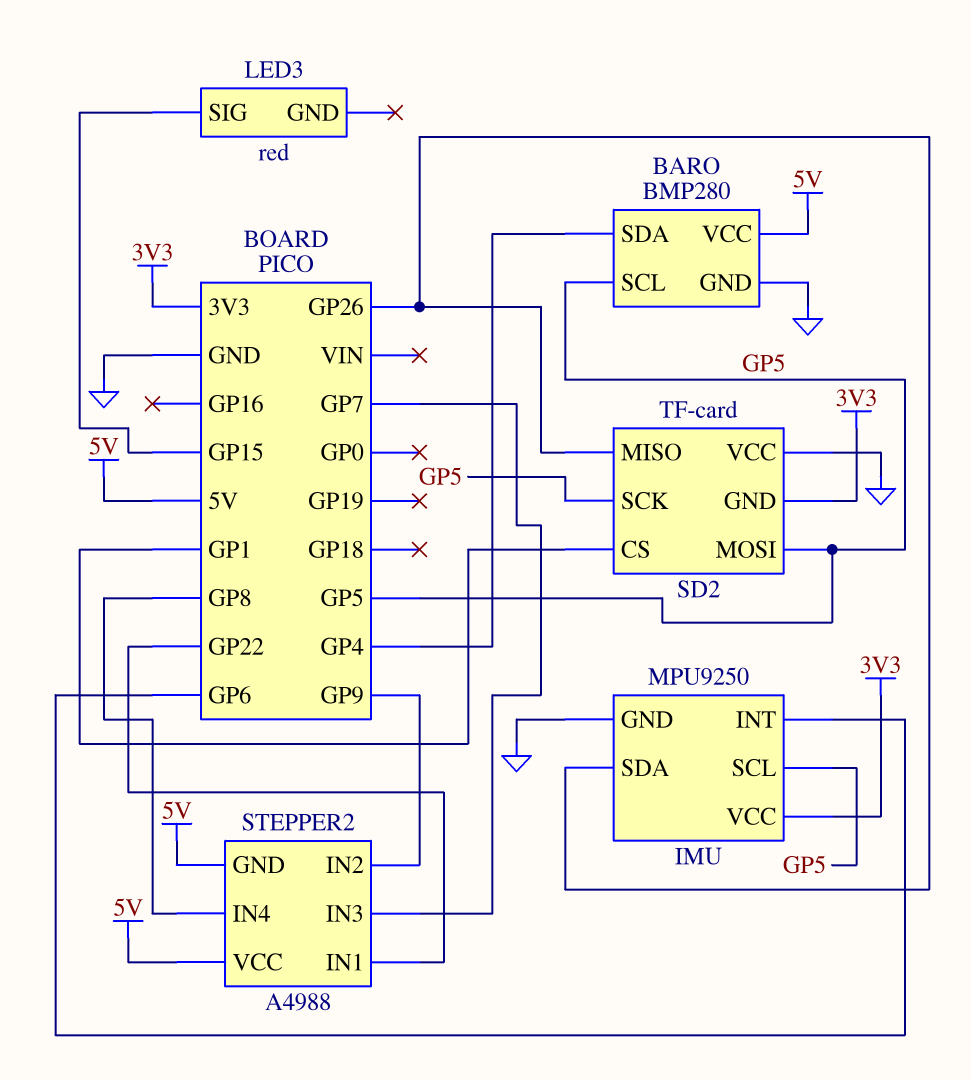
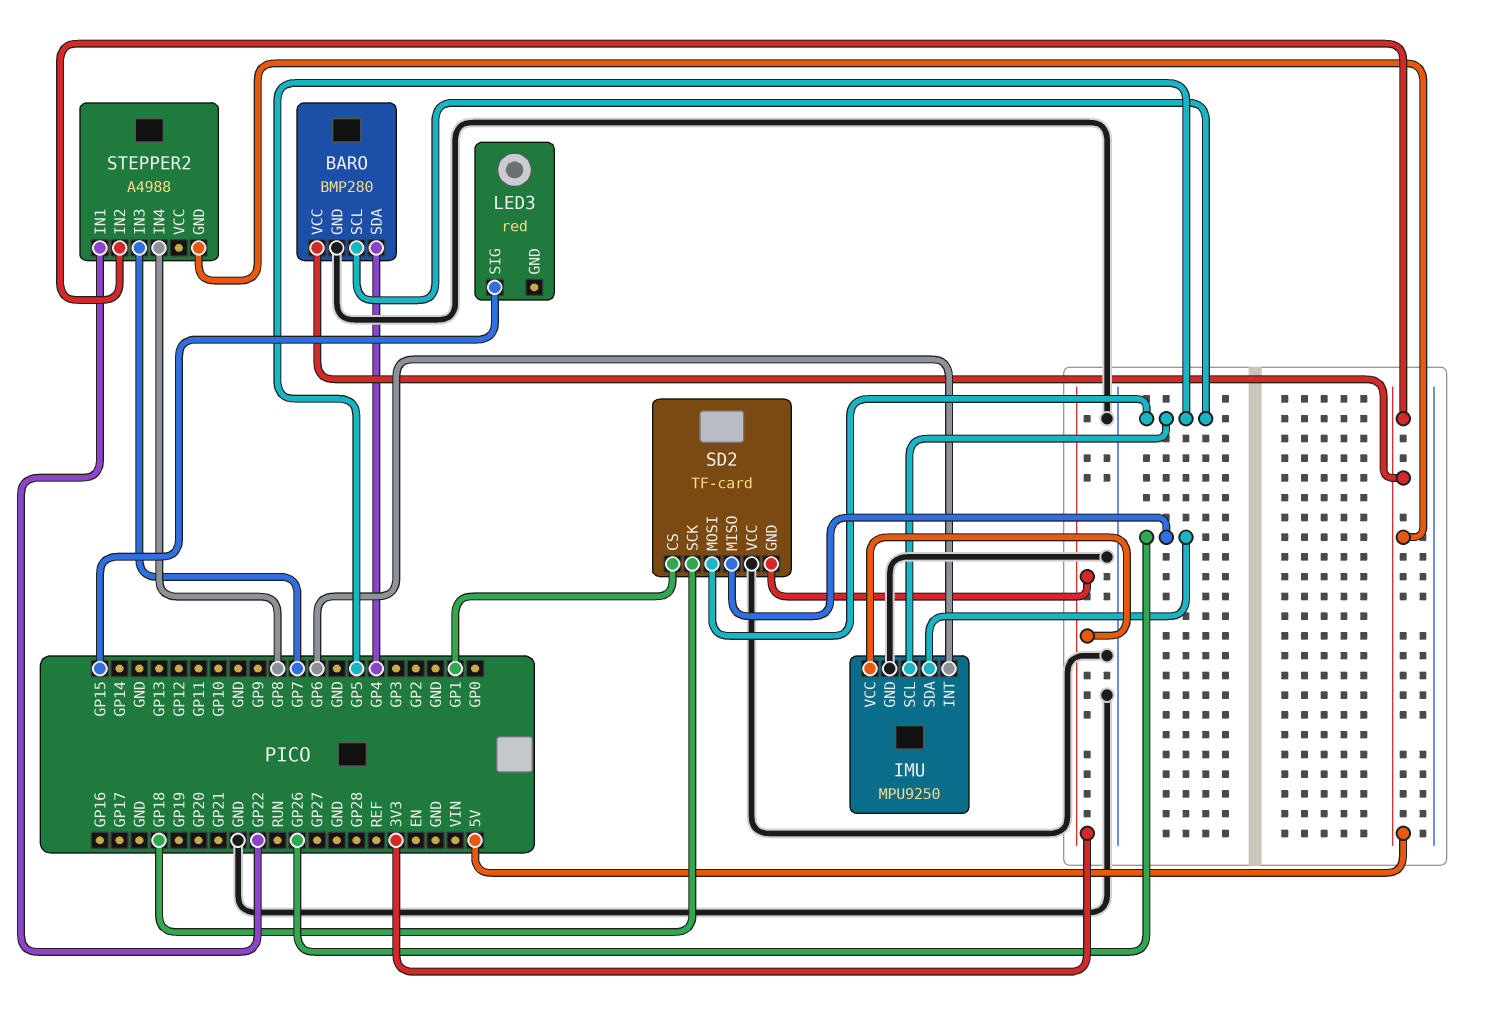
SD2 pin SCK: GP5 -> GP18
STEPPER2 pin IN2: GP9 -> 5V
STEPPER2 pin VCC: 5V -> none

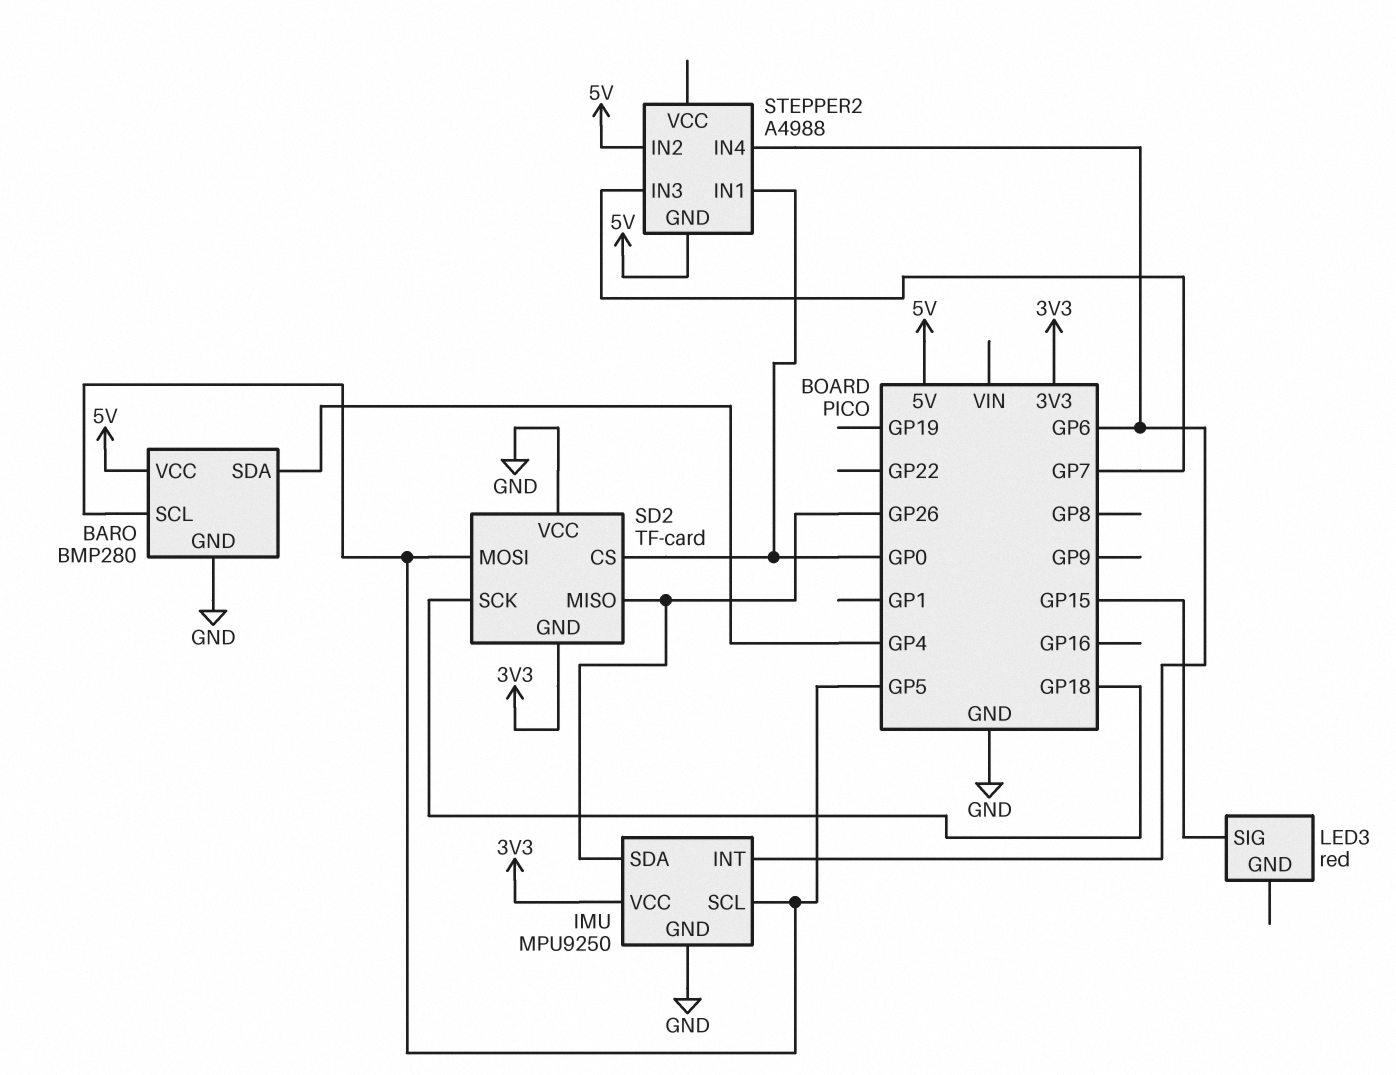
SD2 pin CS: GP1 -> GP0
STEPPER2 pin IN1: GP22 -> GP0
STEPPER2 pin IN4: GP8 -> GP6

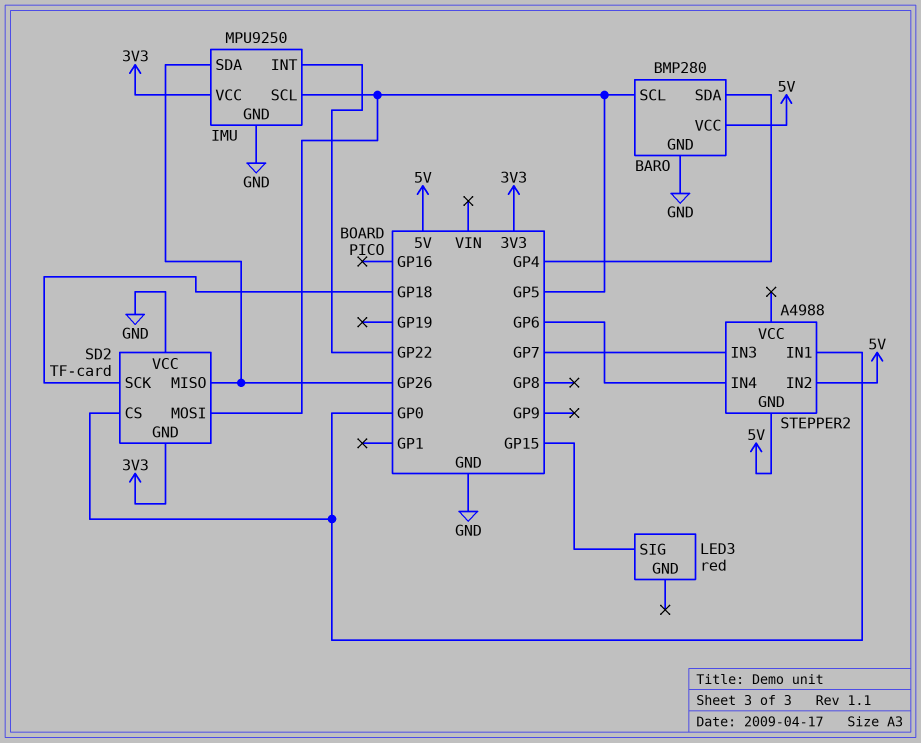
IMU pin INT: GP6 -> GP22

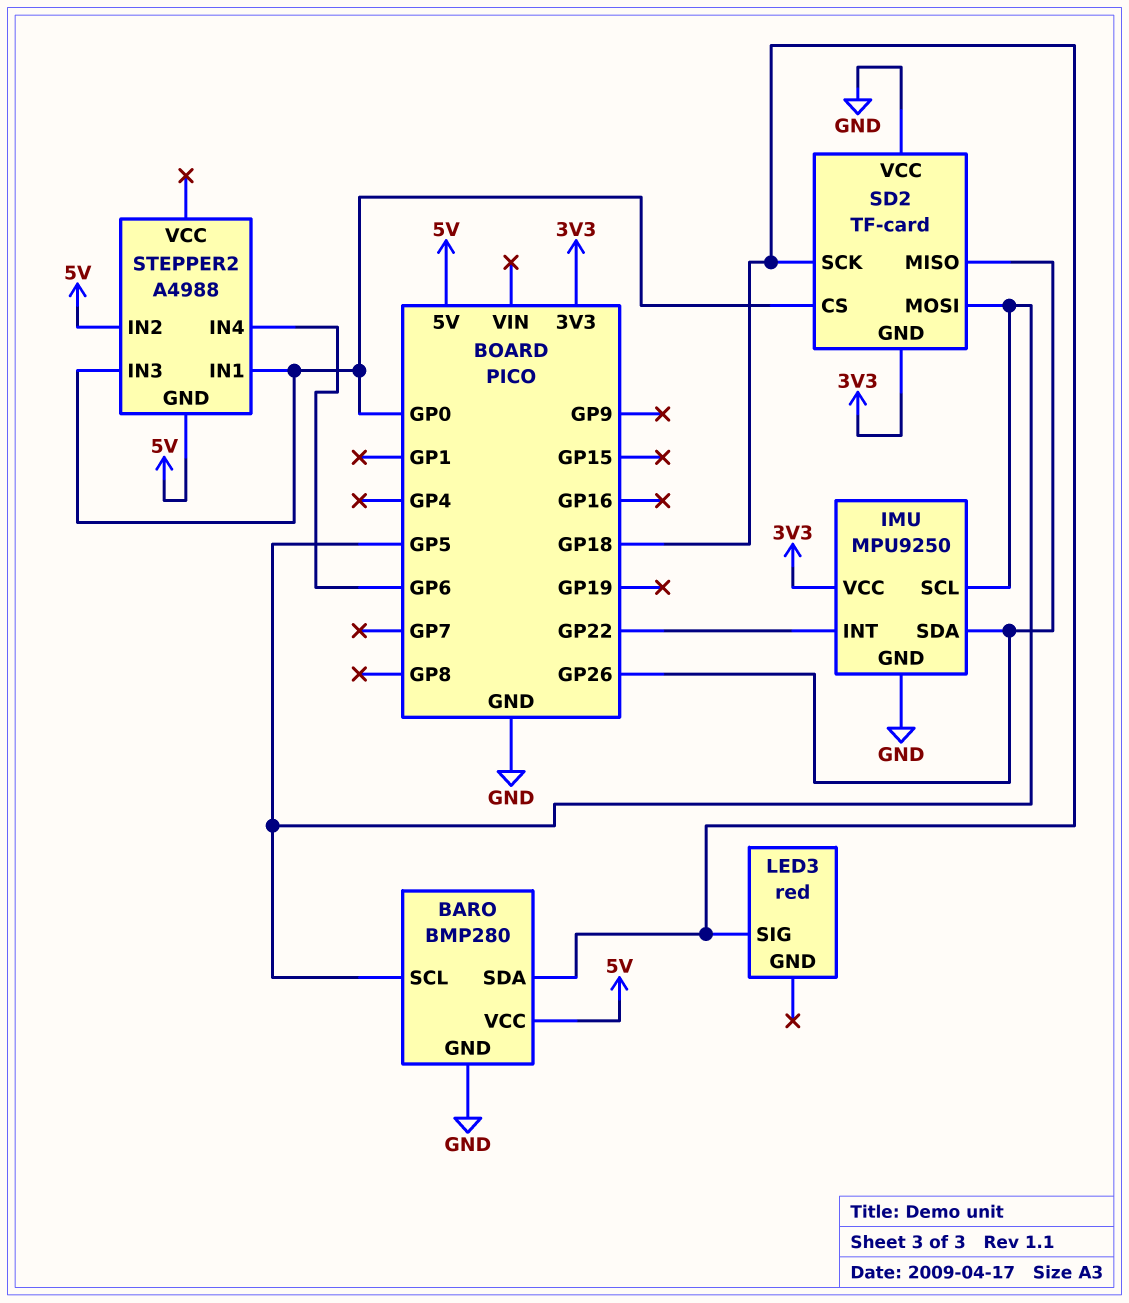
BARO pin SDA: GP4 -> GP18
LED3 pin SIG: GP15 -> GP18
STEPPER2 pin IN3: GP7 -> GP0

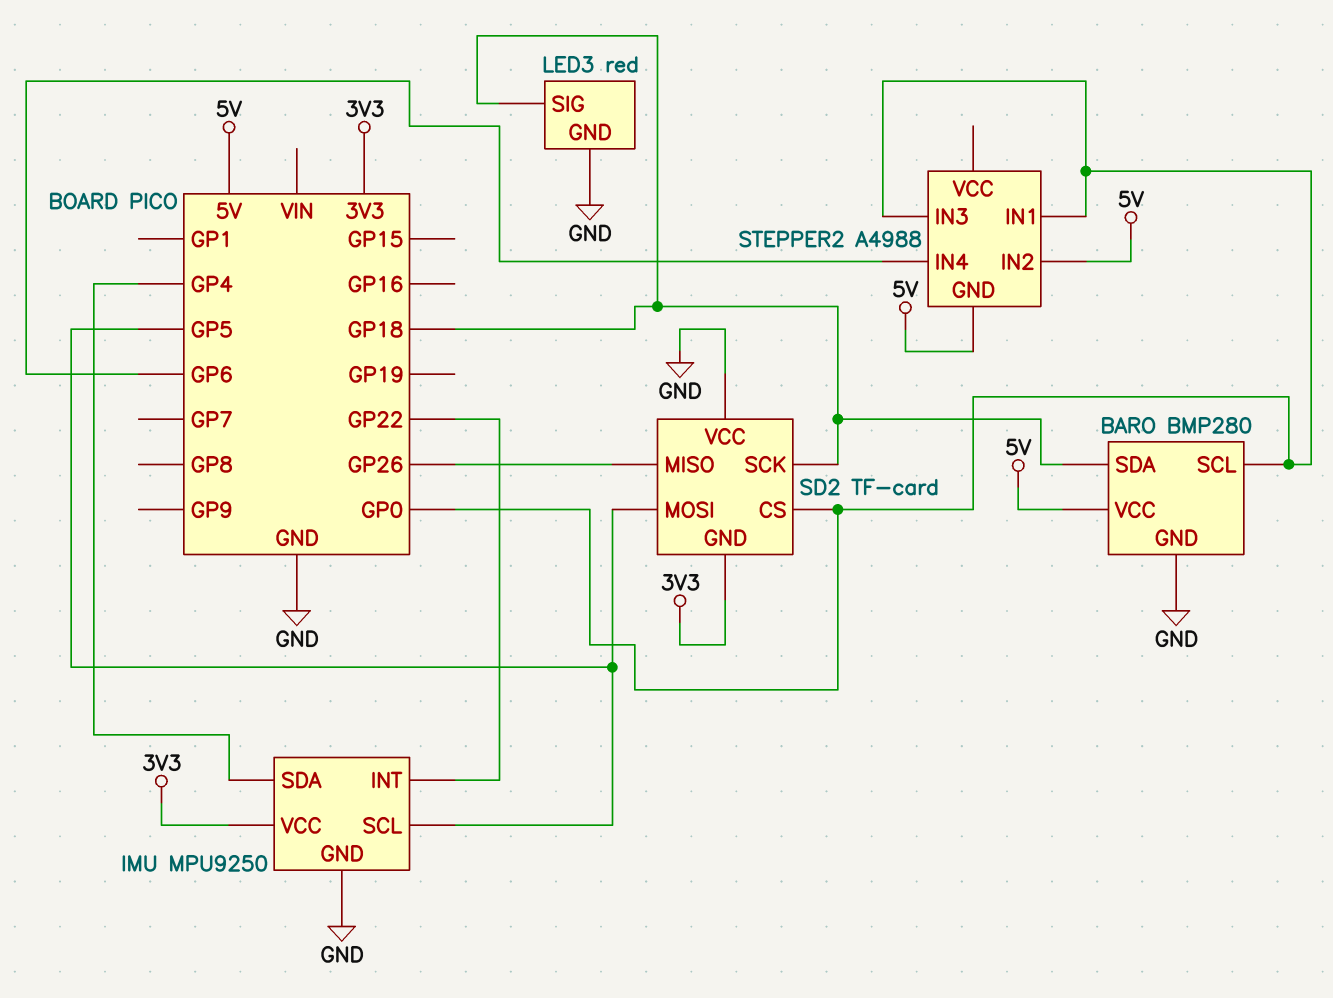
BARO pin SCL: GP5 -> GP0
IMU pin SDA: GP26 -> GP4
LED3 pin GND: none -> GND

